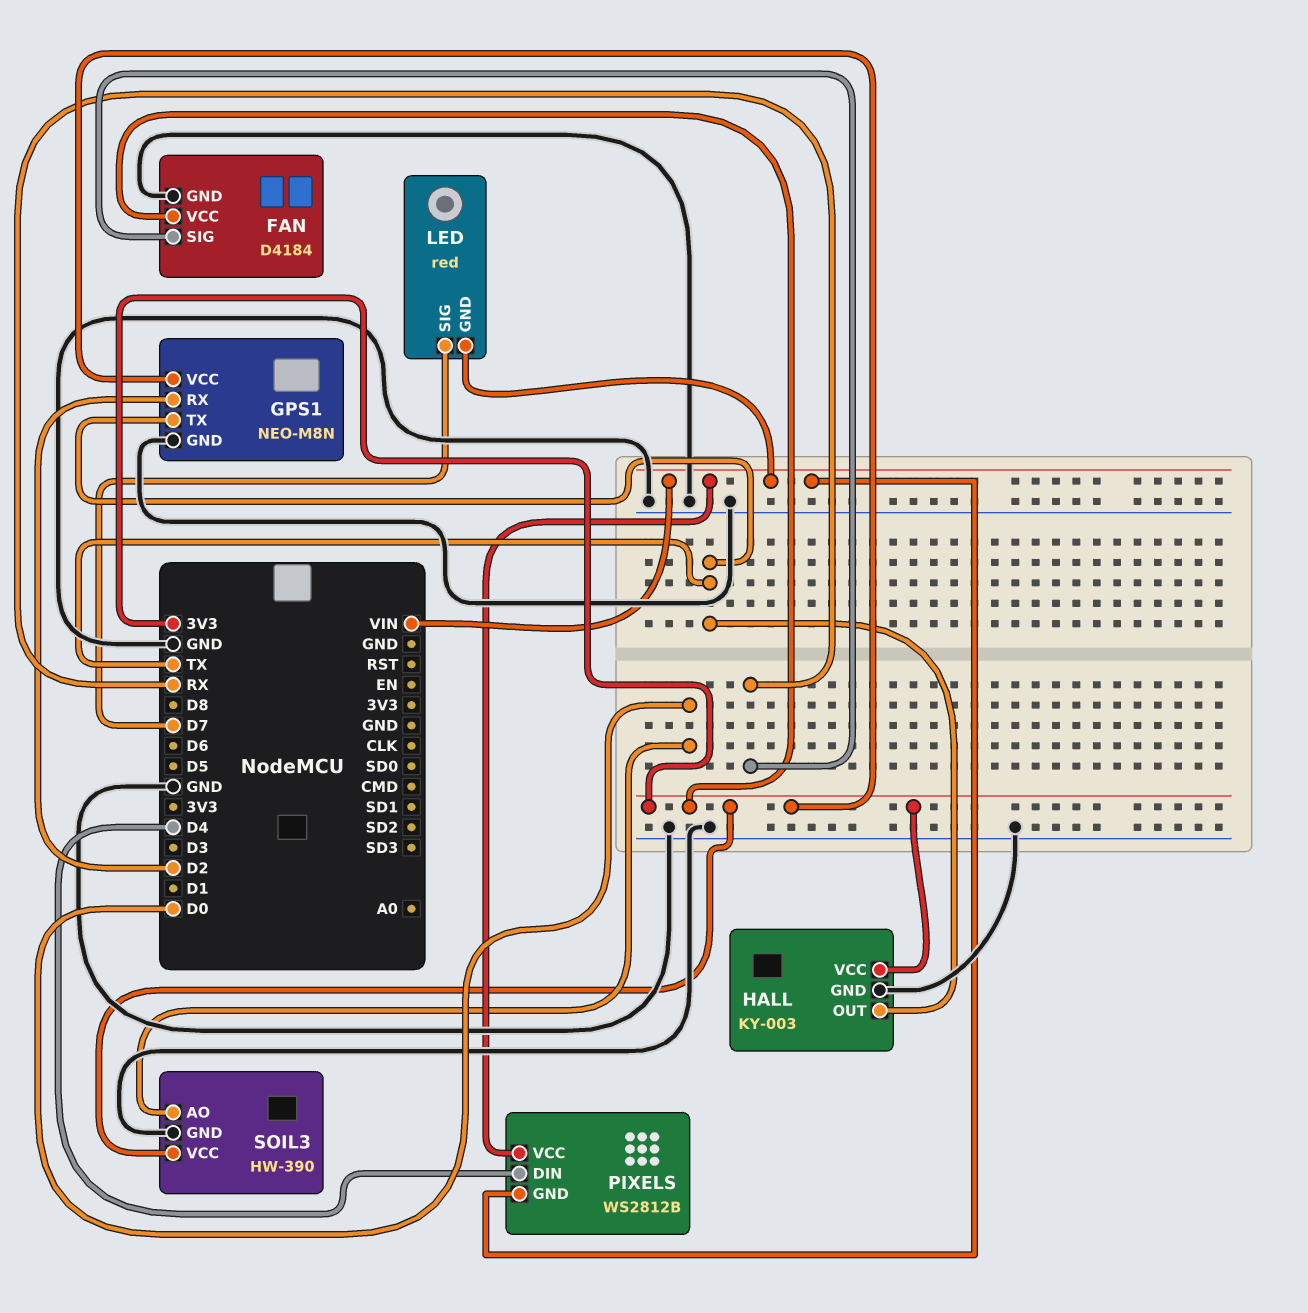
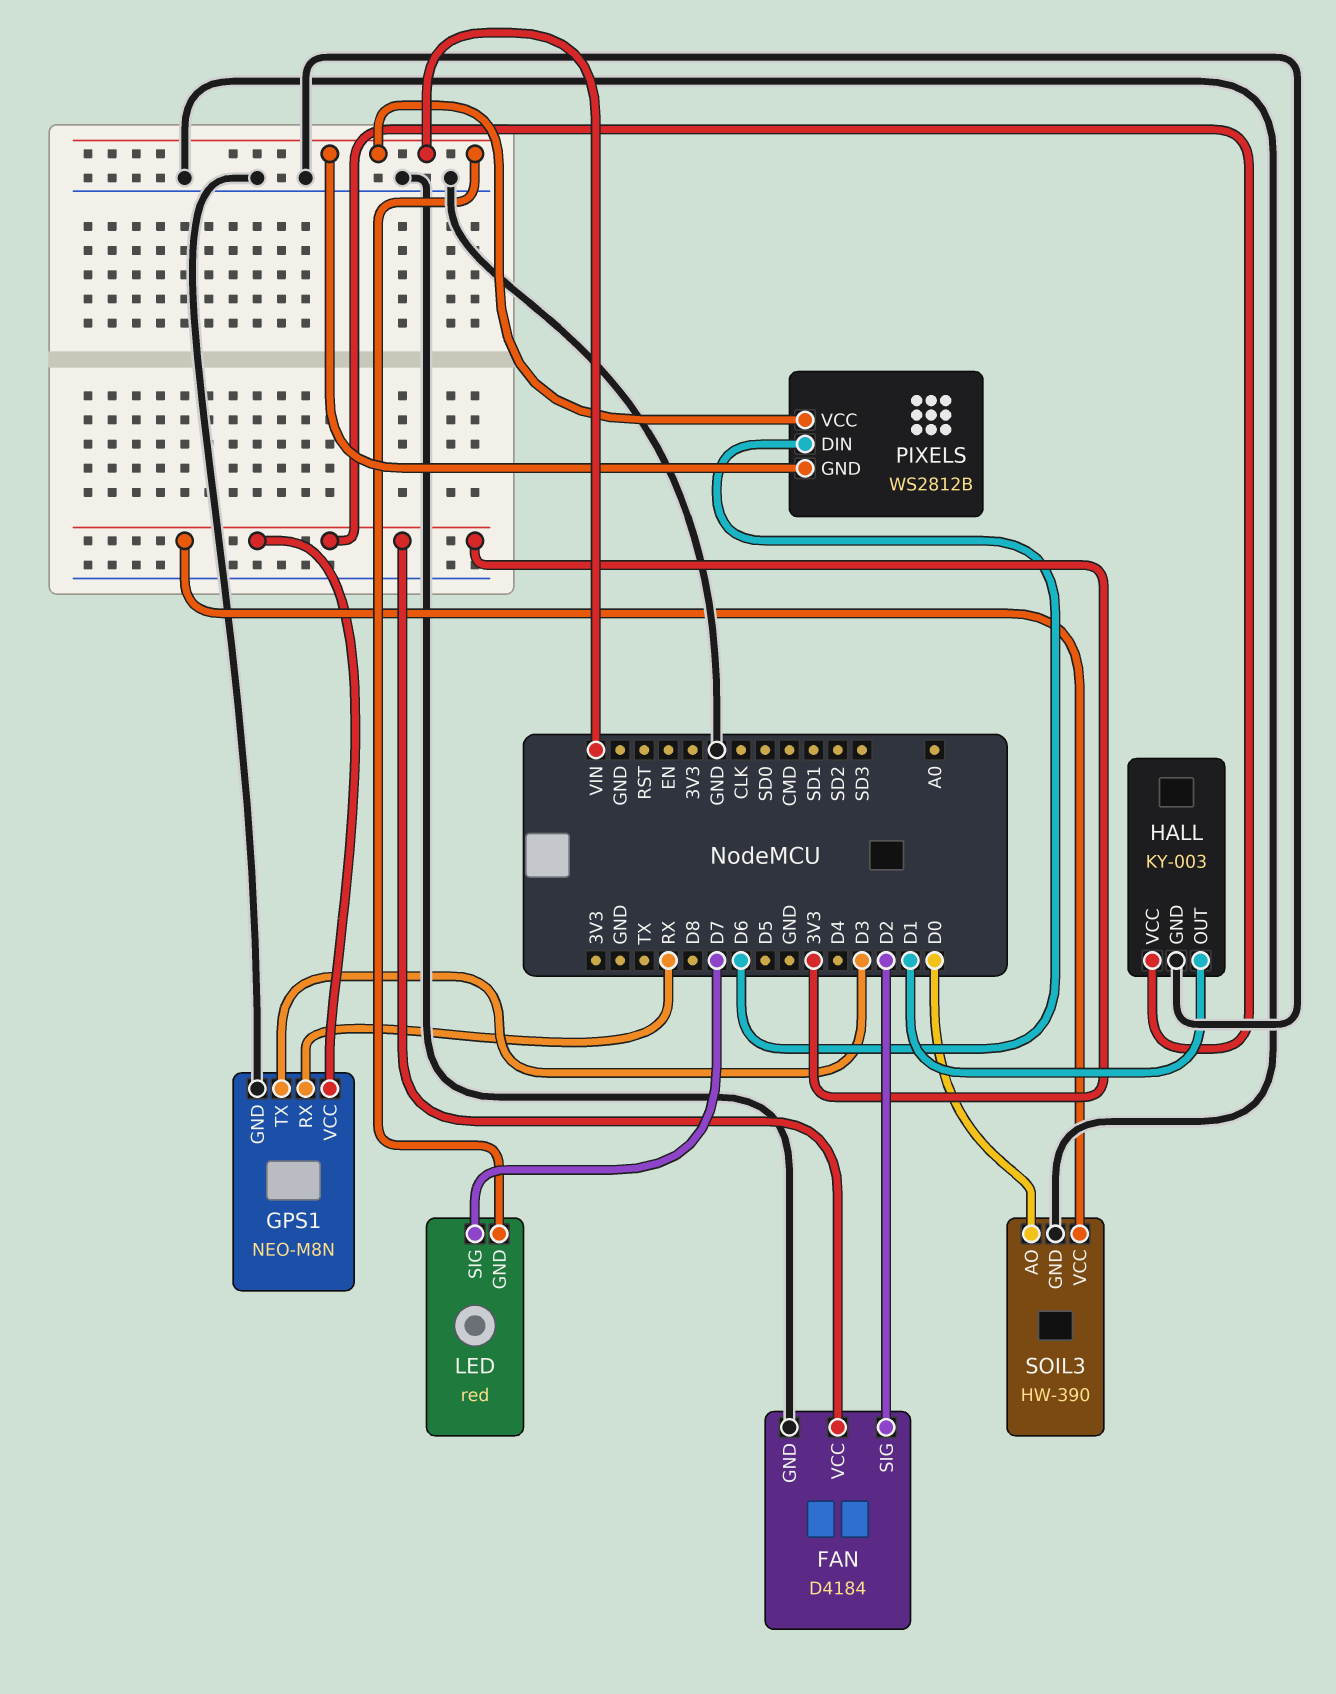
FAN pin SIG: RX -> D2
GPS1 pin RX: D2 -> RX
GPS1 pin TX: TX -> D3
HALL pin OUT: TX -> D1
PIXELS pin DIN: D4 -> D6

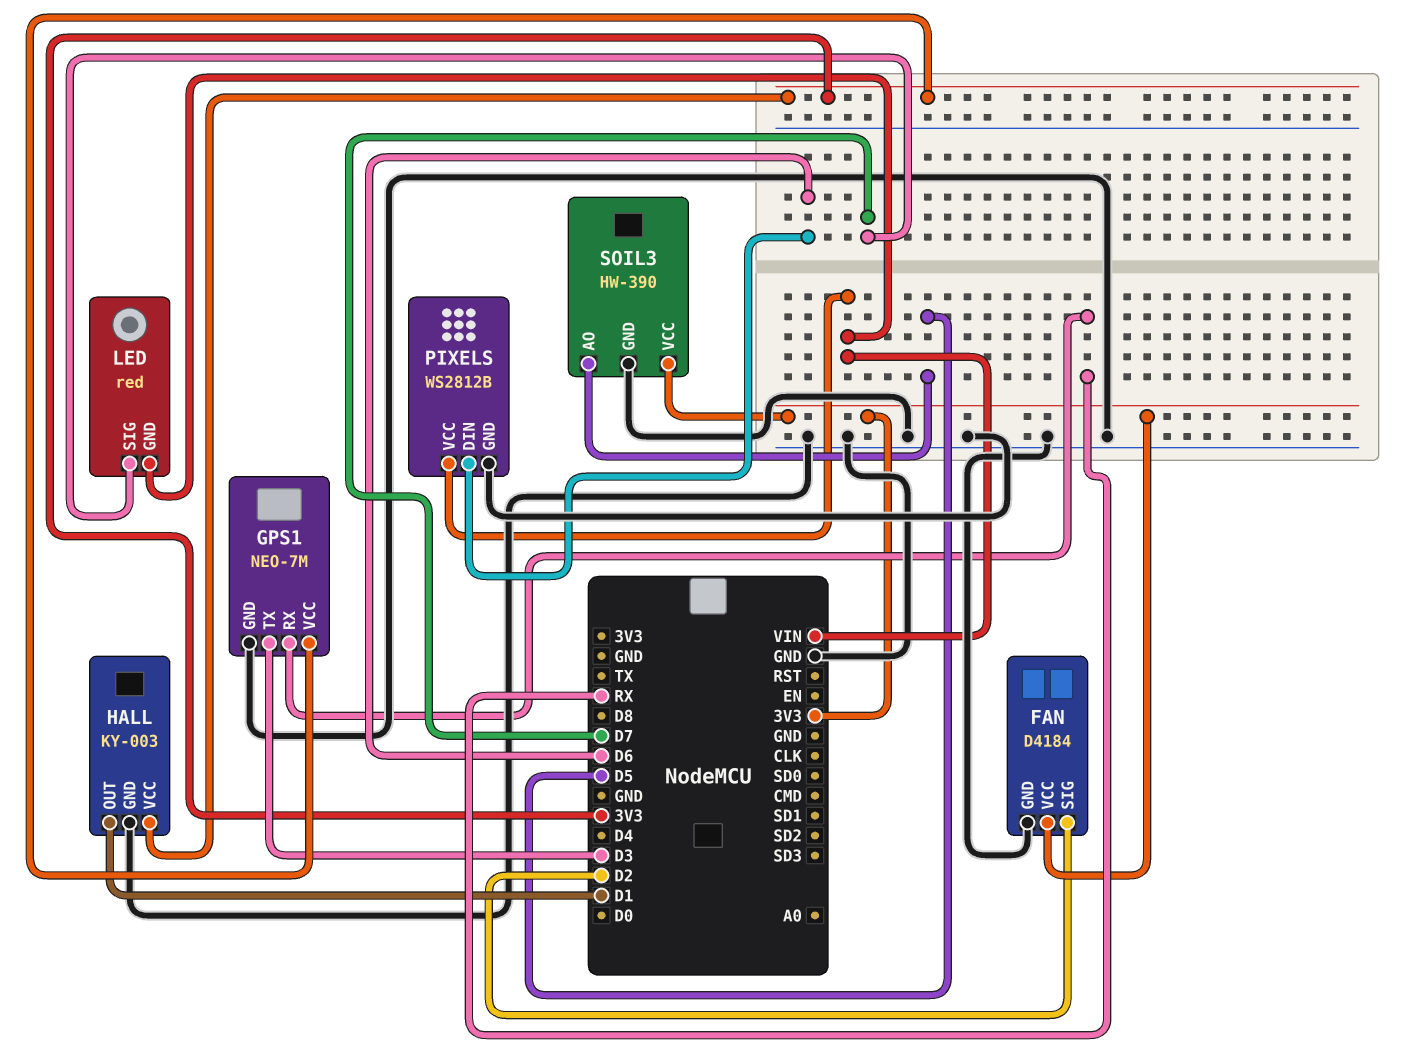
GPS1: NEO-M8N -> NEO-7M
PIXELS pin GND: VIN -> GND
SOIL3 pin AO: D0 -> D5

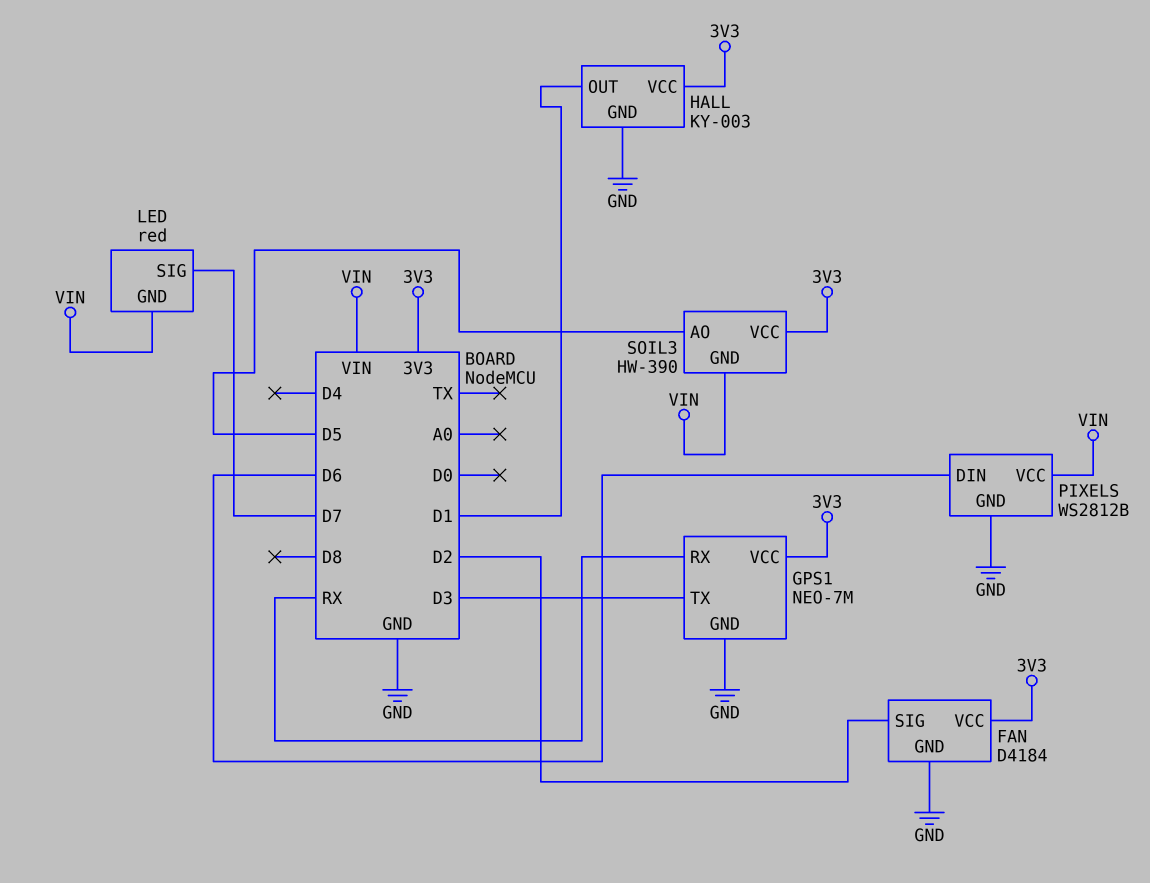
SOIL3 pin GND: GND -> VIN

